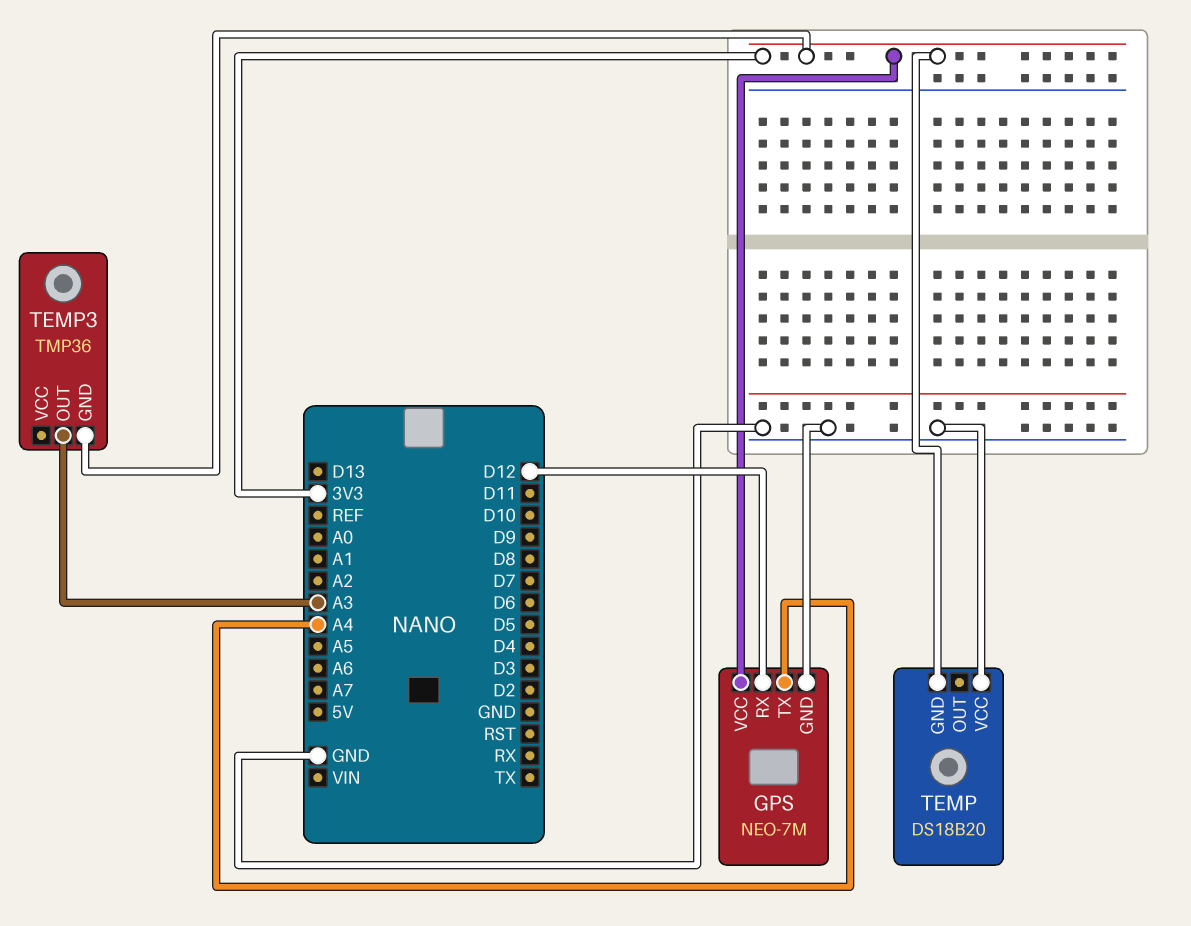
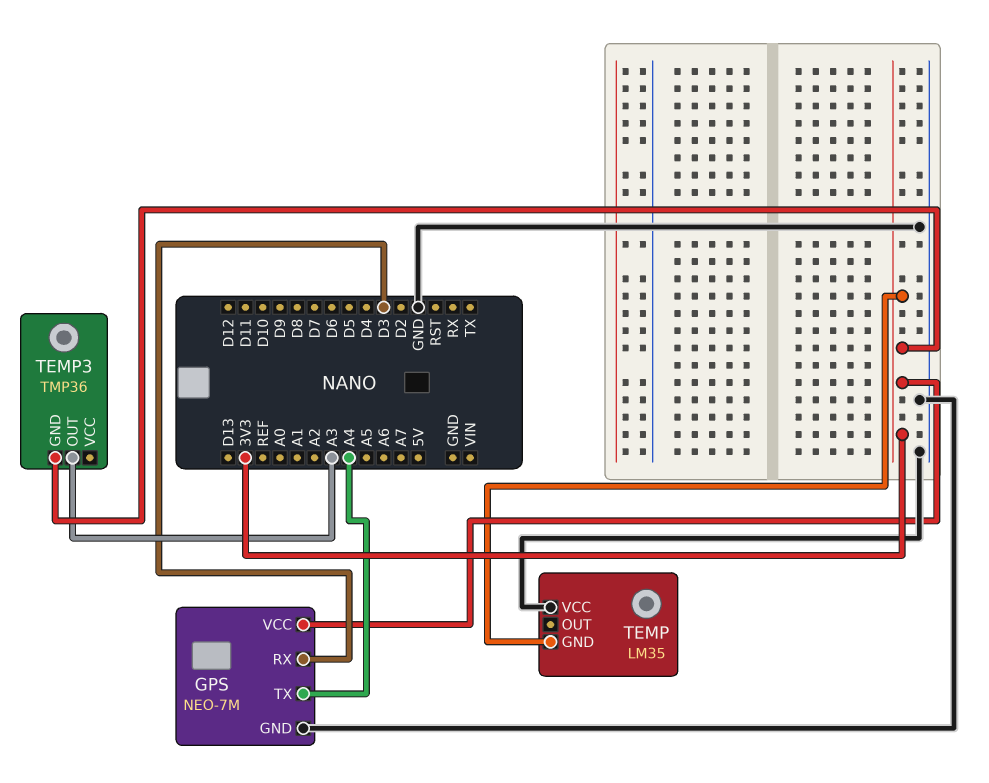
GPS pin RX: D12 -> D3
TEMP: DS18B20 -> LM35

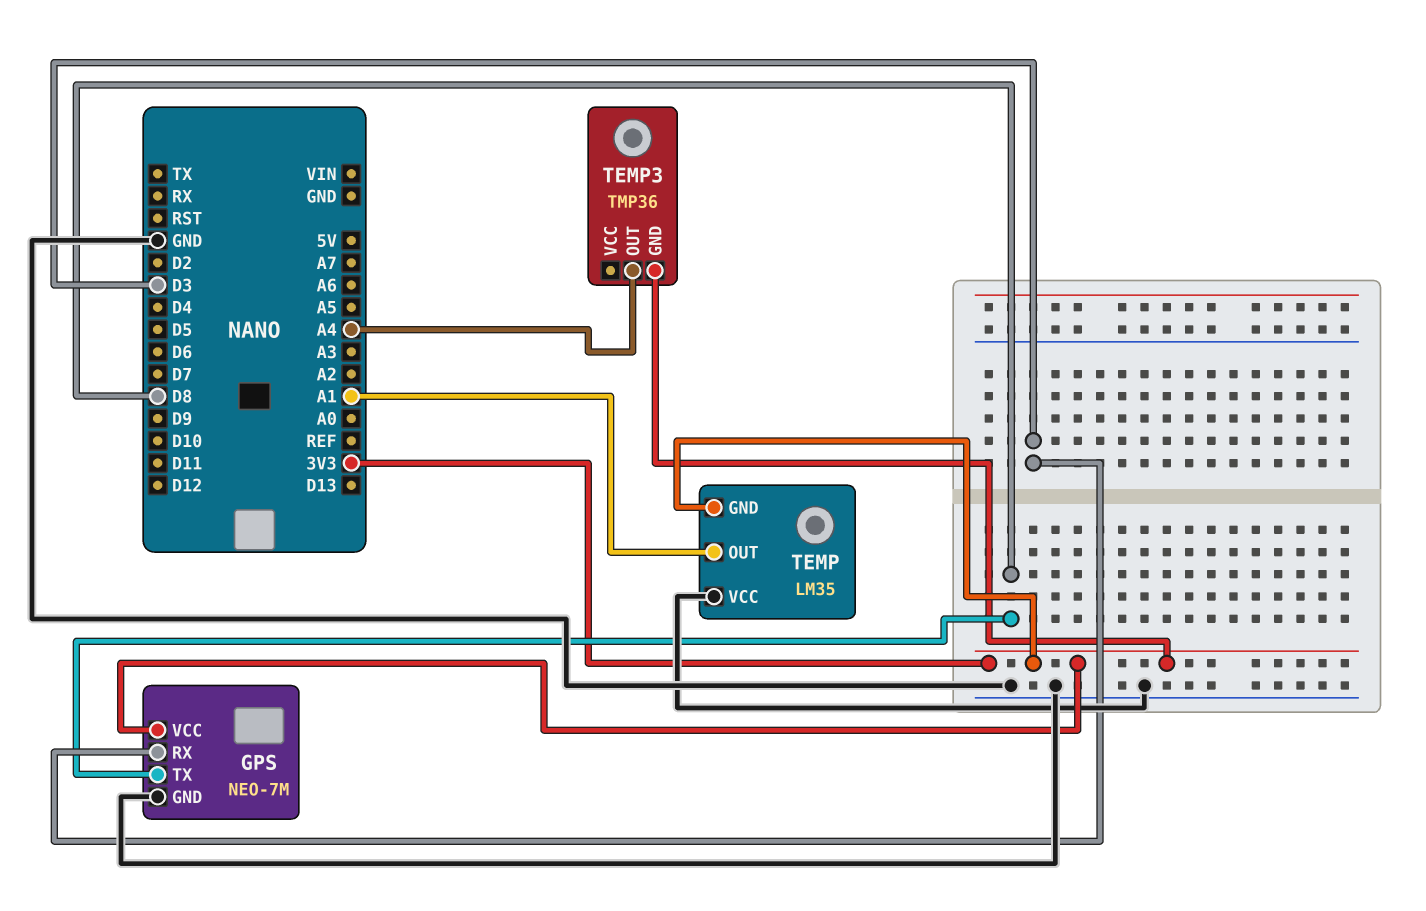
GPS pin TX: A4 -> D8
TEMP pin OUT: none -> A1
TEMP3 pin OUT: A3 -> A4

